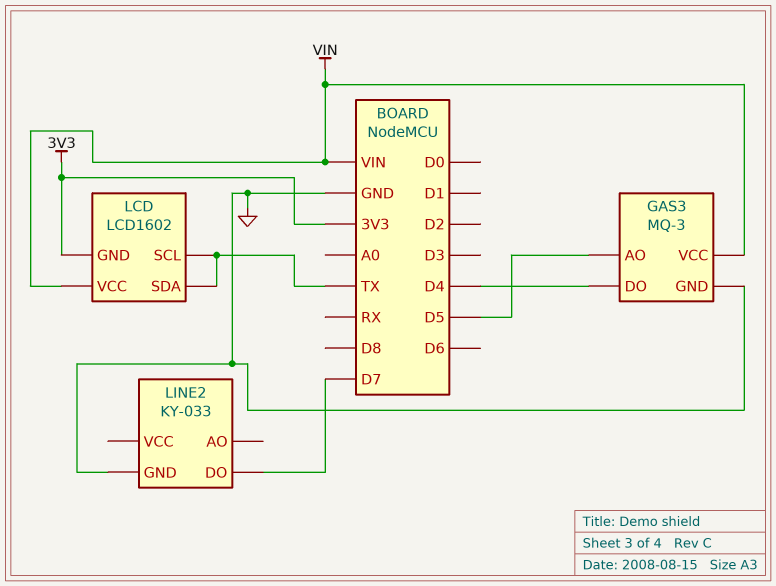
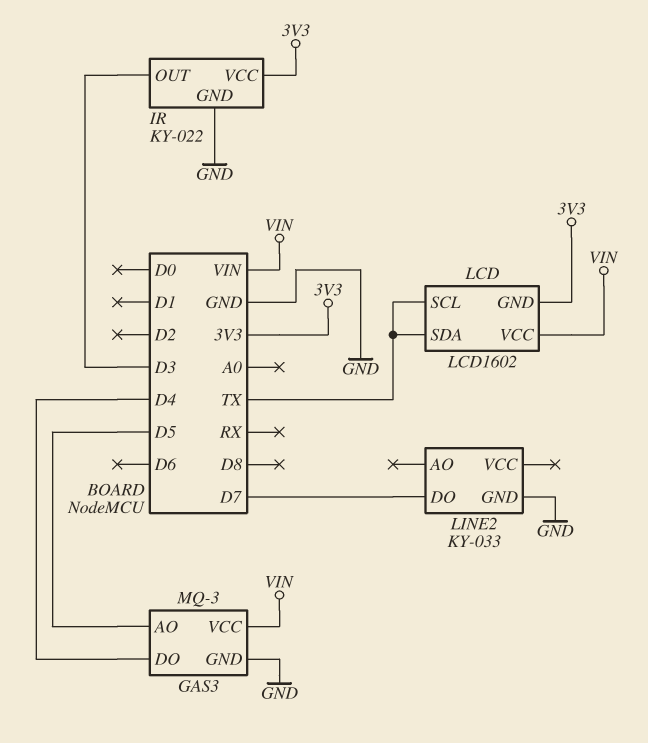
IR: none -> KY-022
IR pin GND: none -> GND
IR pin OUT: none -> D3
IR pin VCC: none -> 3V3

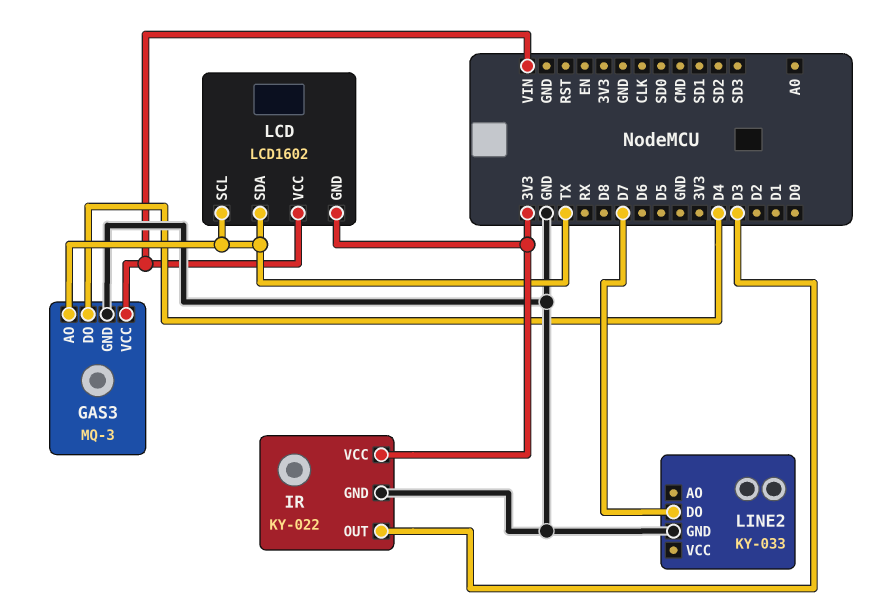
GAS3 pin AO: D5 -> TX

